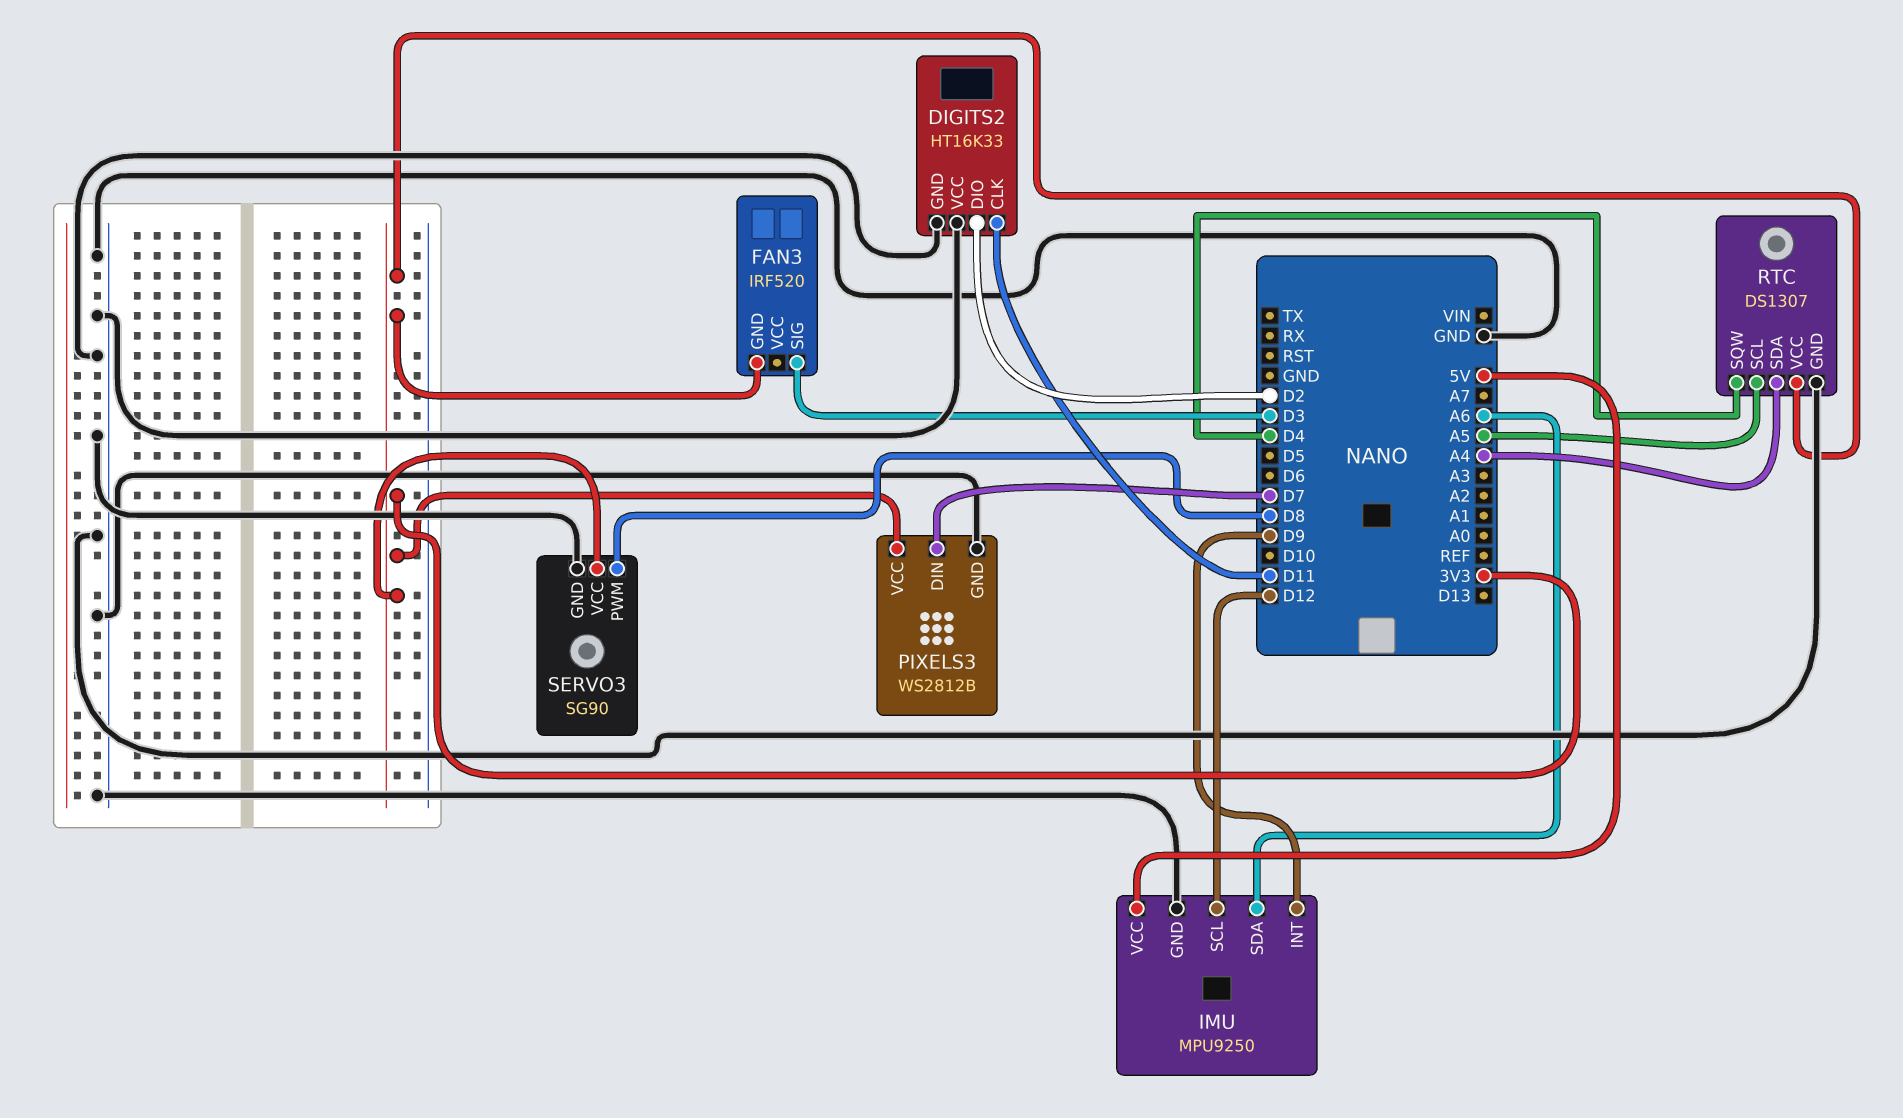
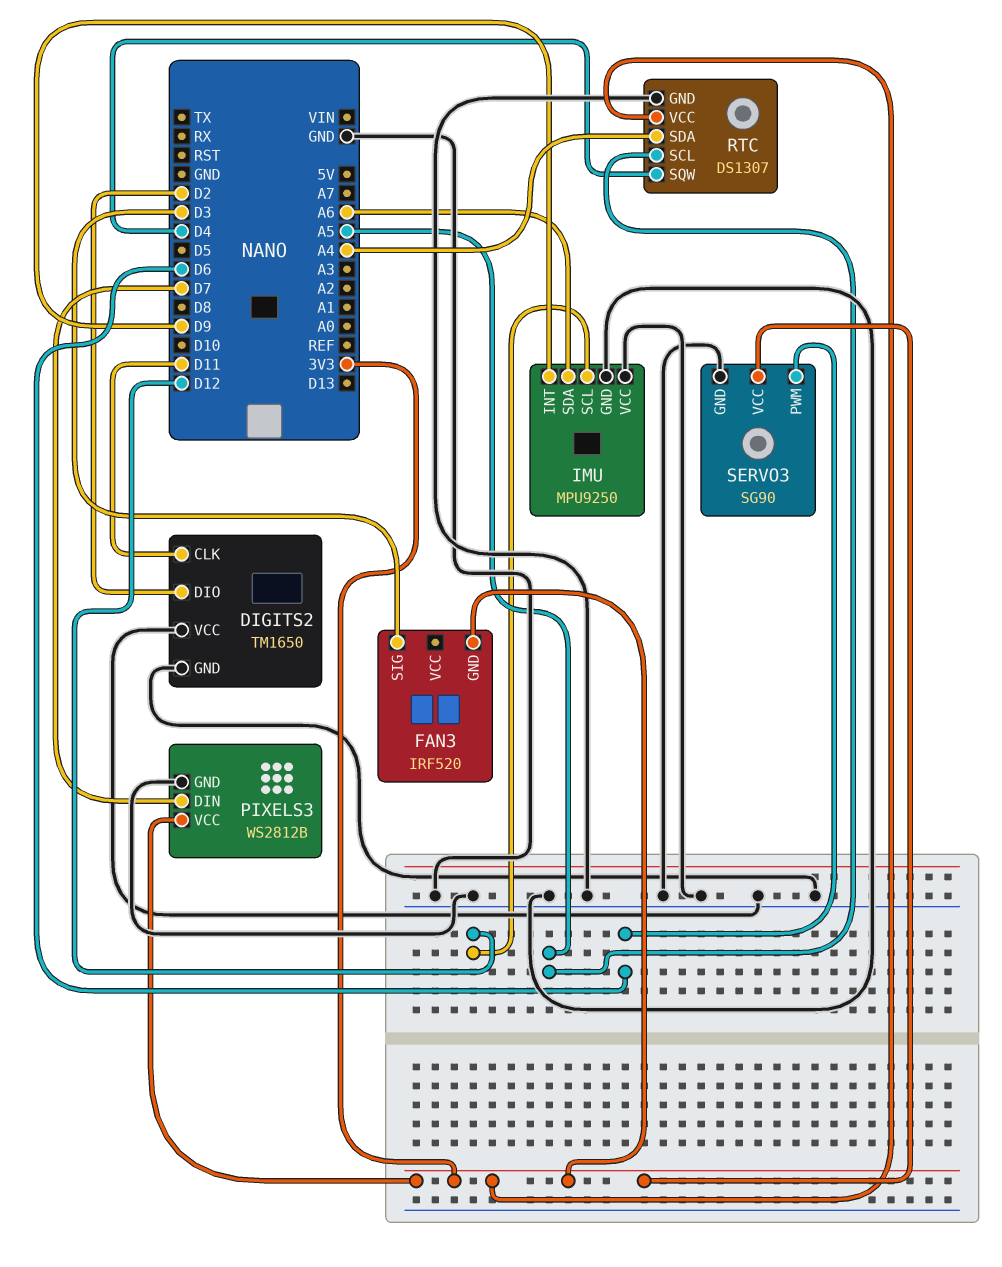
DIGITS2: HT16K33 -> TM1650
IMU pin VCC: 5V -> GND
SERVO3 pin PWM: D8 -> D6

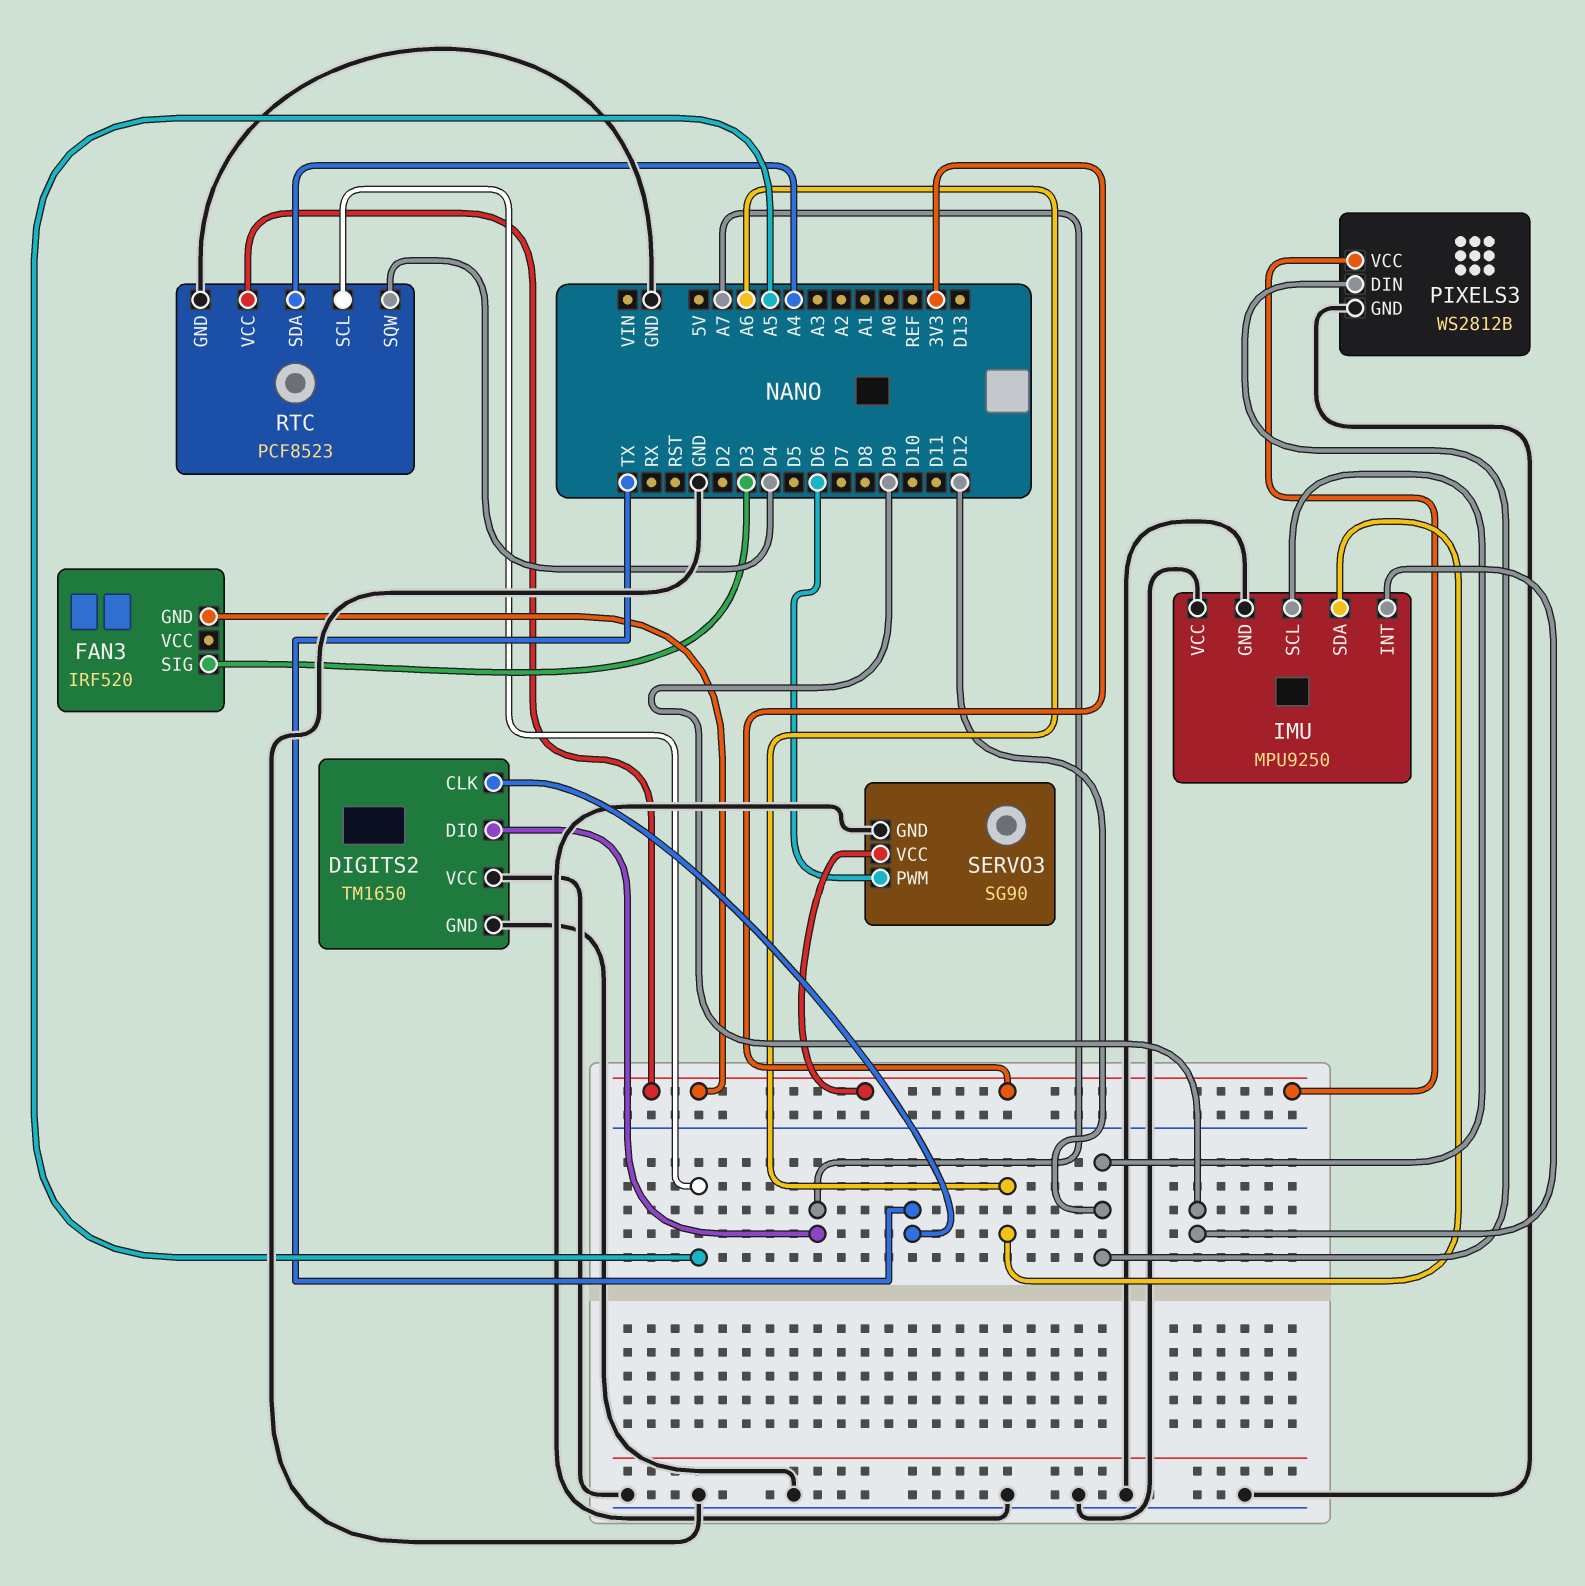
DIGITS2 pin CLK: D11 -> TX
DIGITS2 pin DIO: D2 -> A7
PIXELS3 pin DIN: D7 -> D12
RTC: DS1307 -> PCF8523

